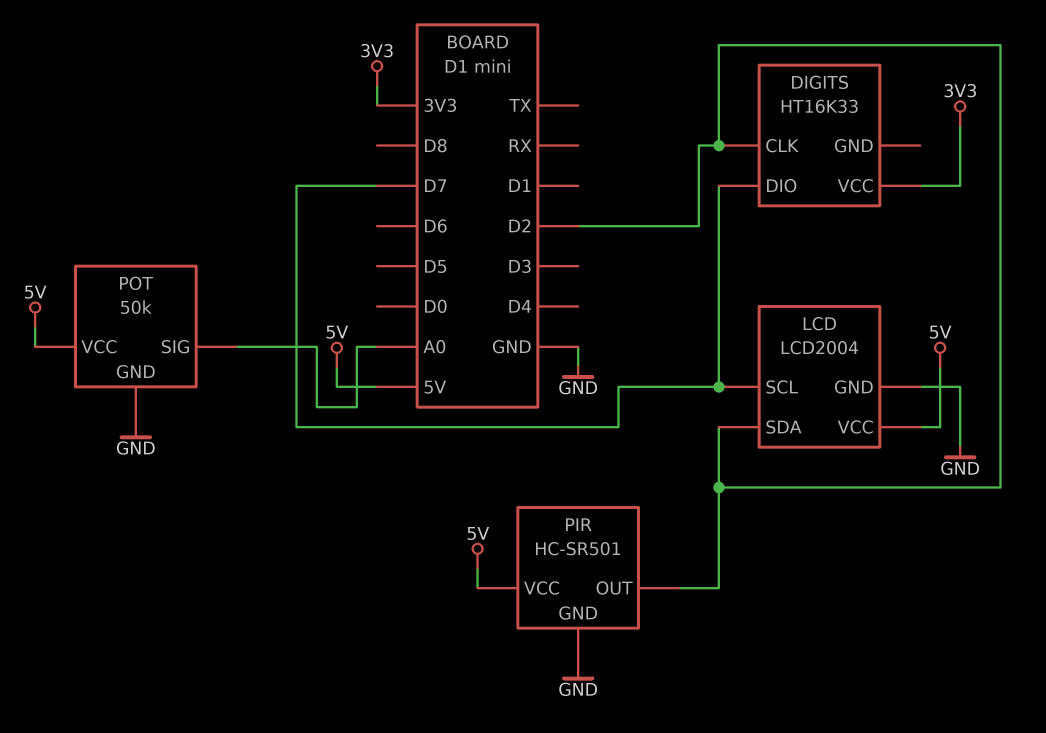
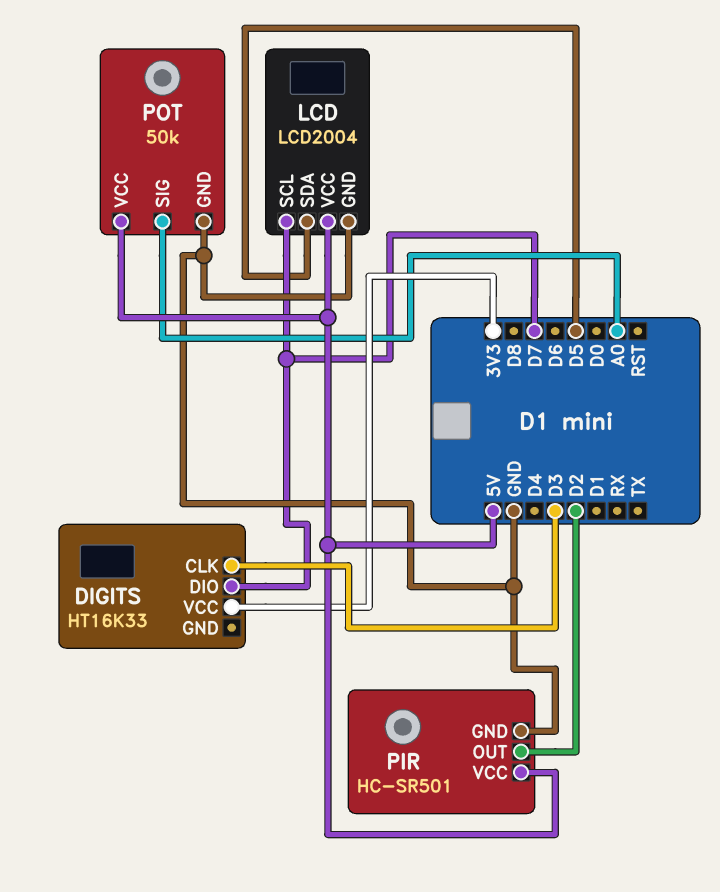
DIGITS pin CLK: D2 -> D3
LCD pin SDA: D2 -> D5

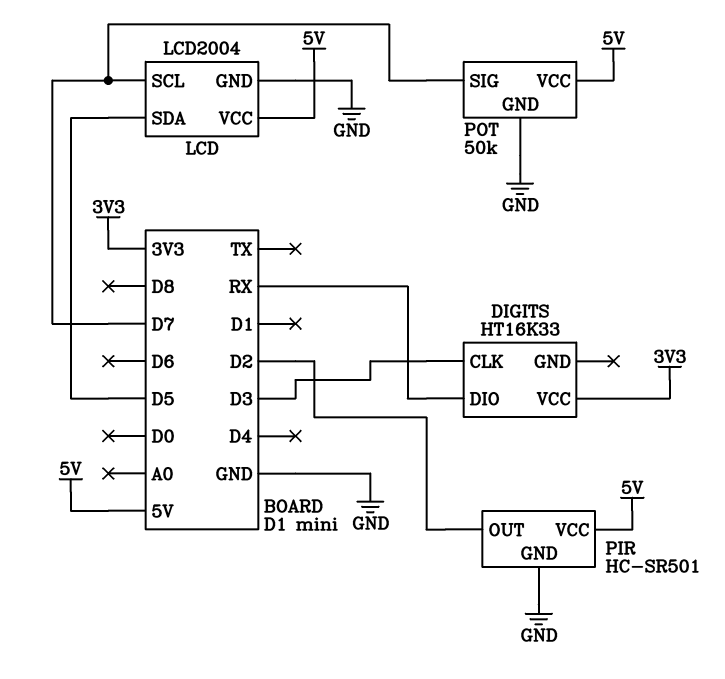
DIGITS pin DIO: D7 -> RX
POT pin SIG: A0 -> D7

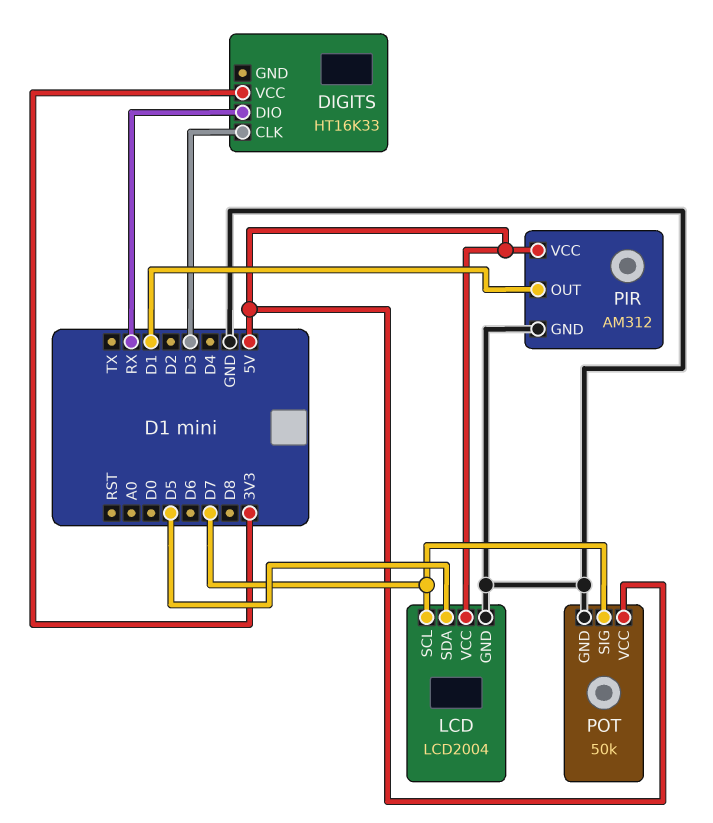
PIR: HC-SR501 -> AM312
PIR pin OUT: D2 -> D1

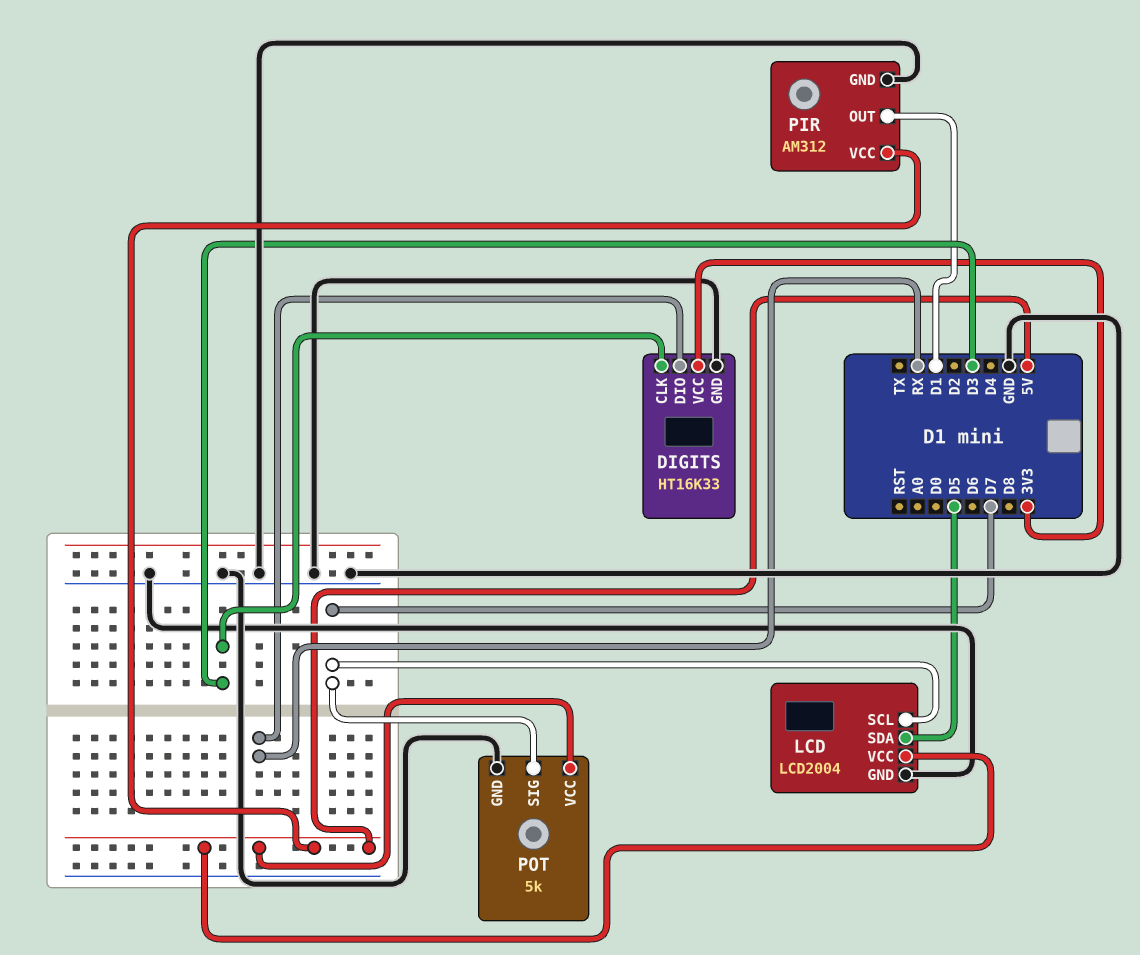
DIGITS pin GND: none -> GND
POT: 50k -> 5k

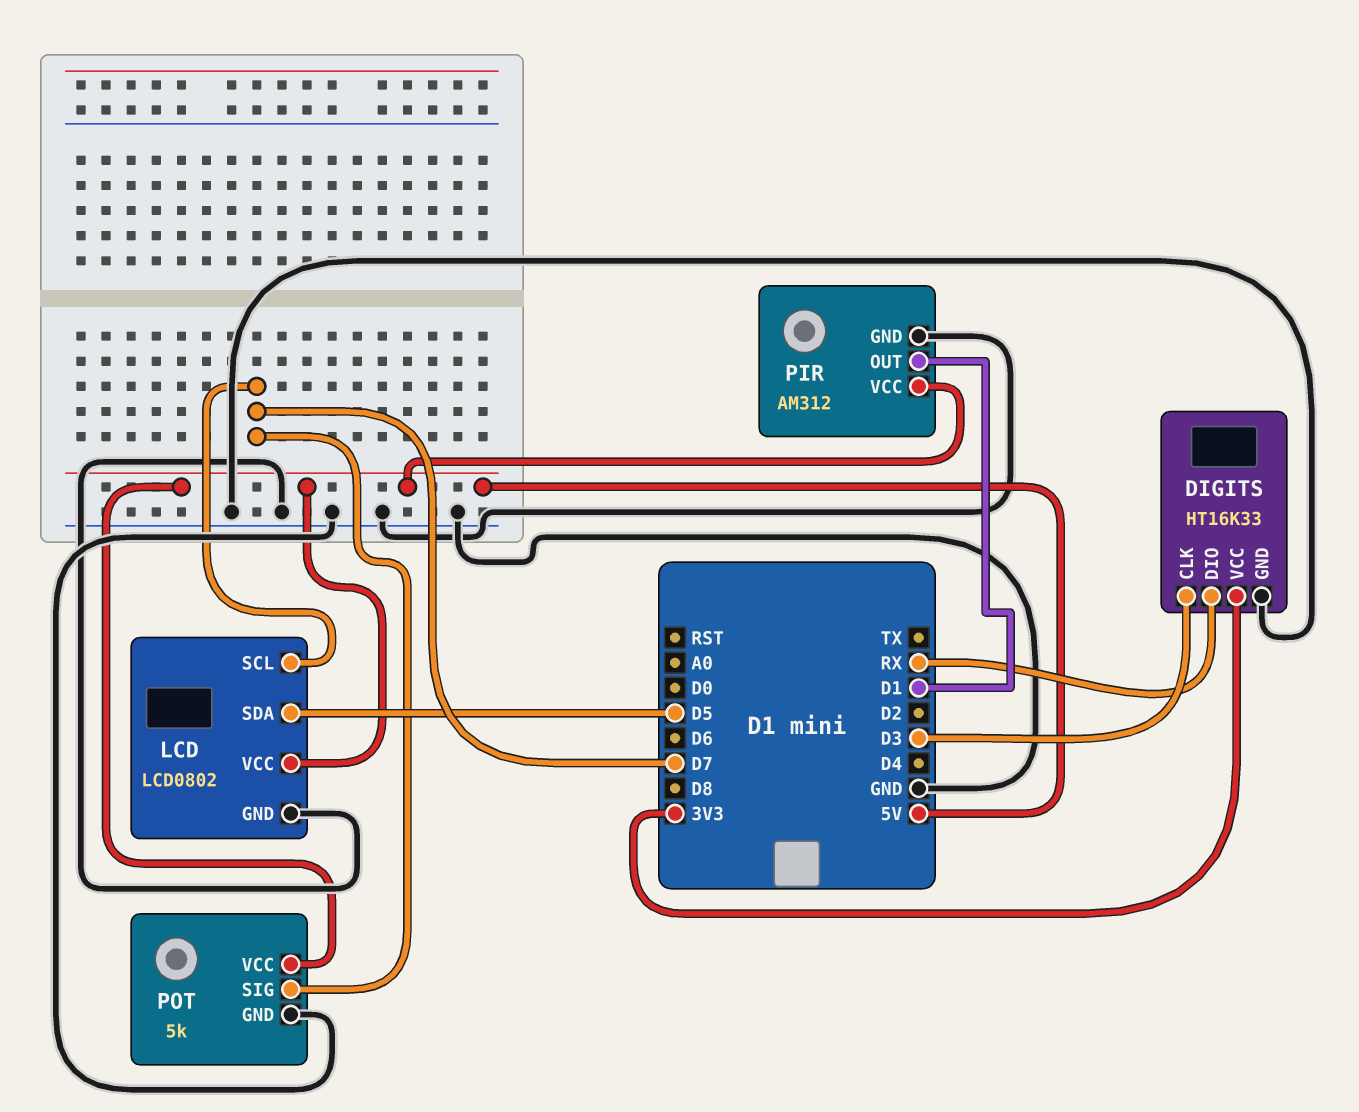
LCD: LCD2004 -> LCD0802

